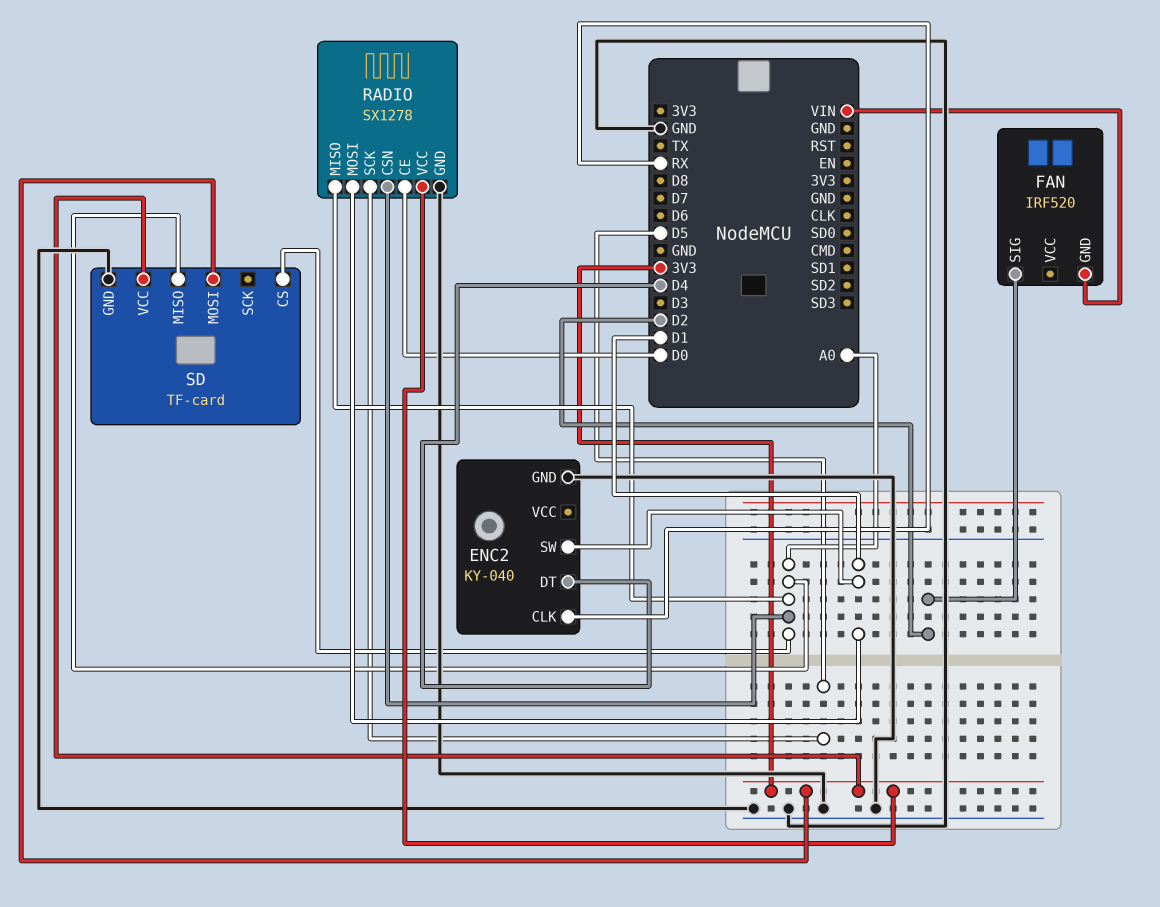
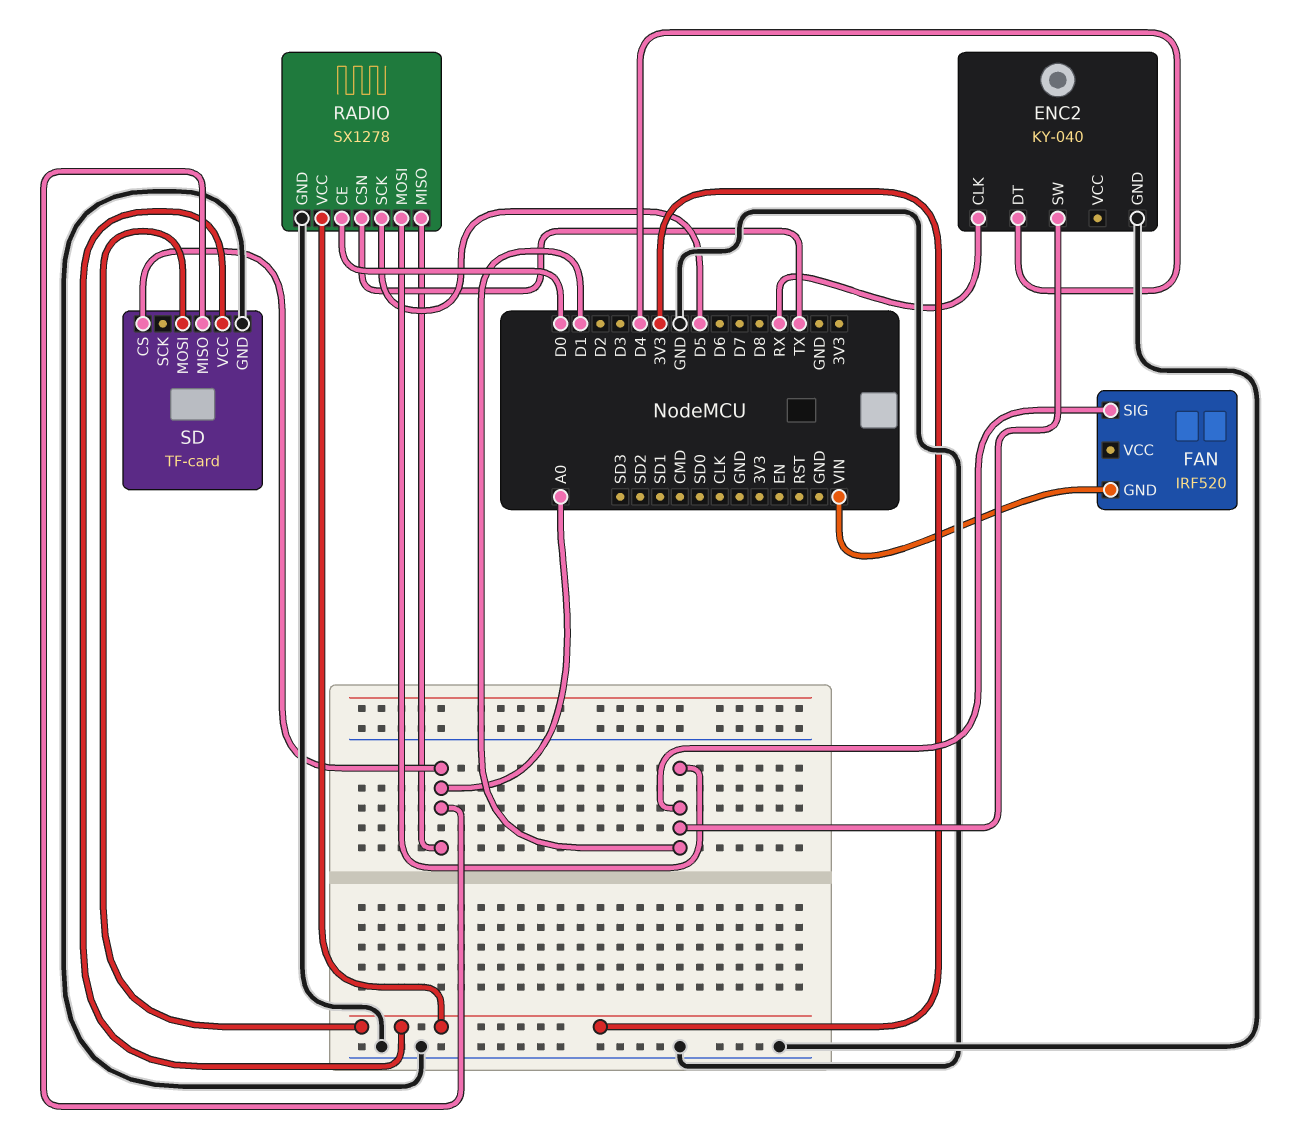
FAN pin SIG: D2 -> D1
RADIO pin CSN: A0 -> TX

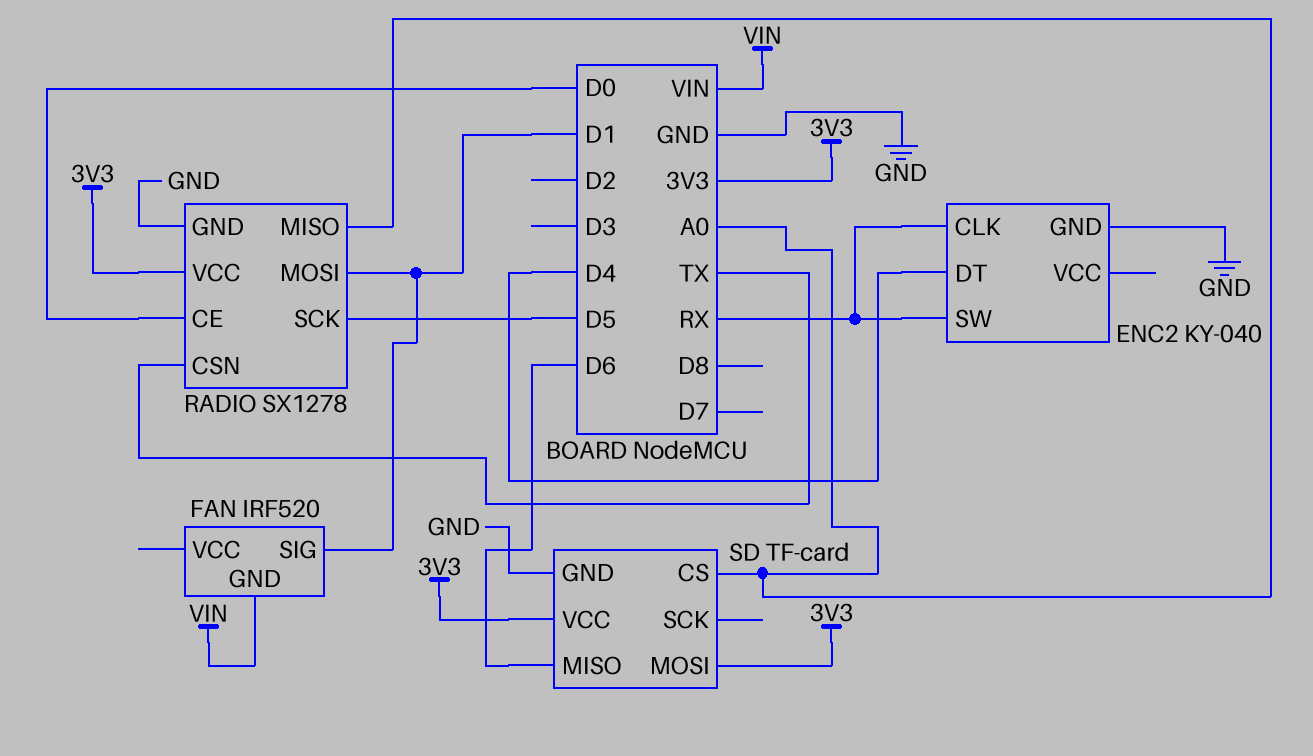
ENC2 pin SW: D1 -> RX
SD pin MISO: A0 -> D6

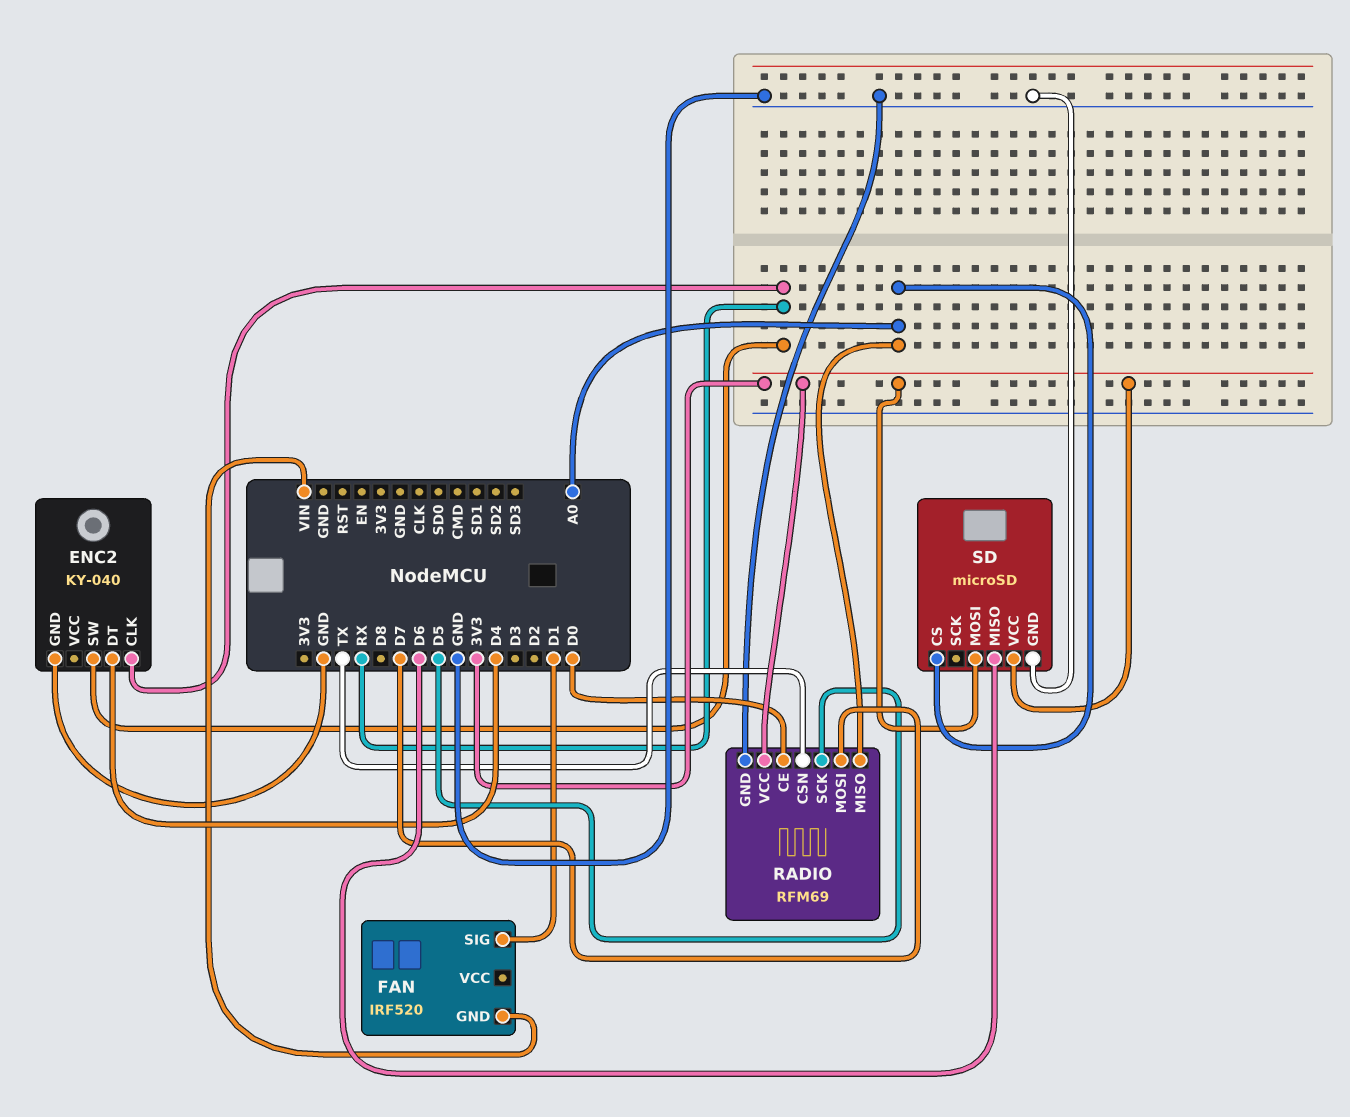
RADIO: SX1278 -> RFM69
RADIO pin MOSI: D1 -> D7
SD: TF-card -> microSD

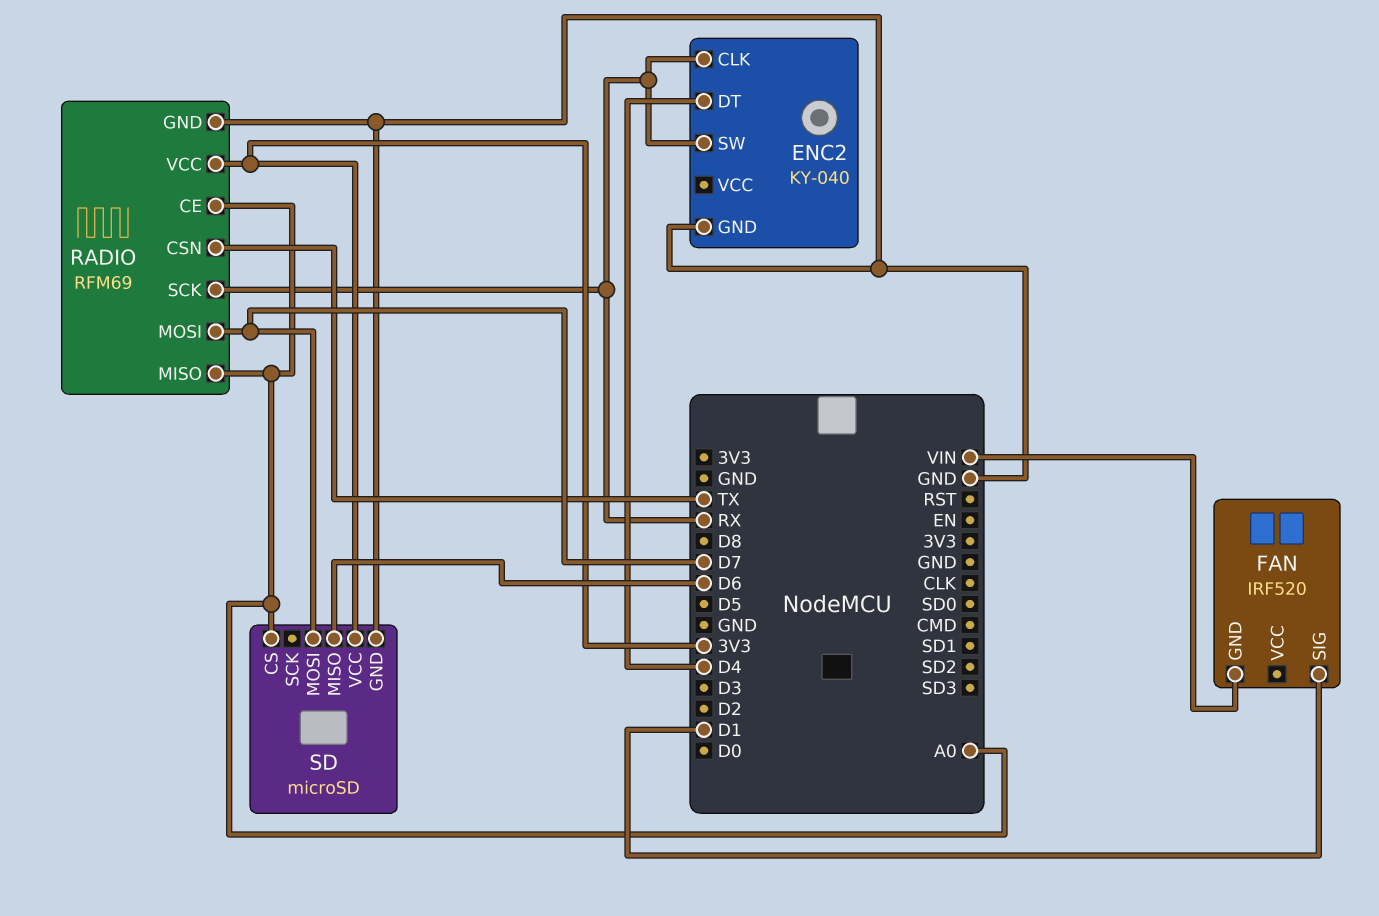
RADIO pin CE: D0 -> A0
RADIO pin SCK: D5 -> RX
SD pin MOSI: 3V3 -> D7

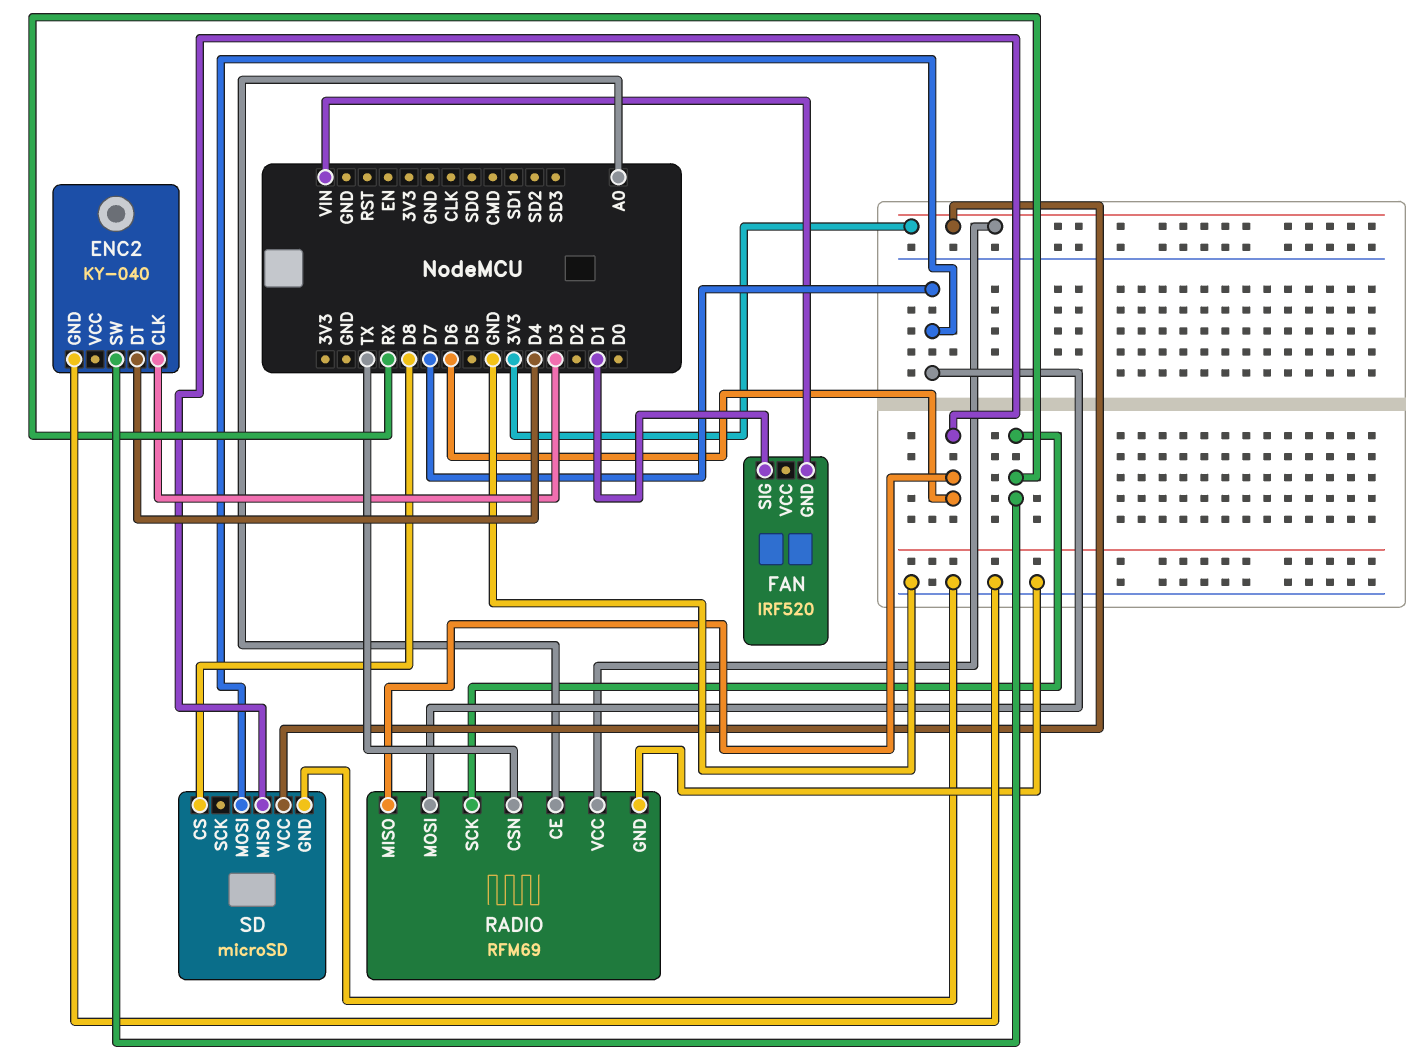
ENC2 pin CLK: RX -> D3
RADIO pin MISO: A0 -> D6
SD pin CS: A0 -> D8

